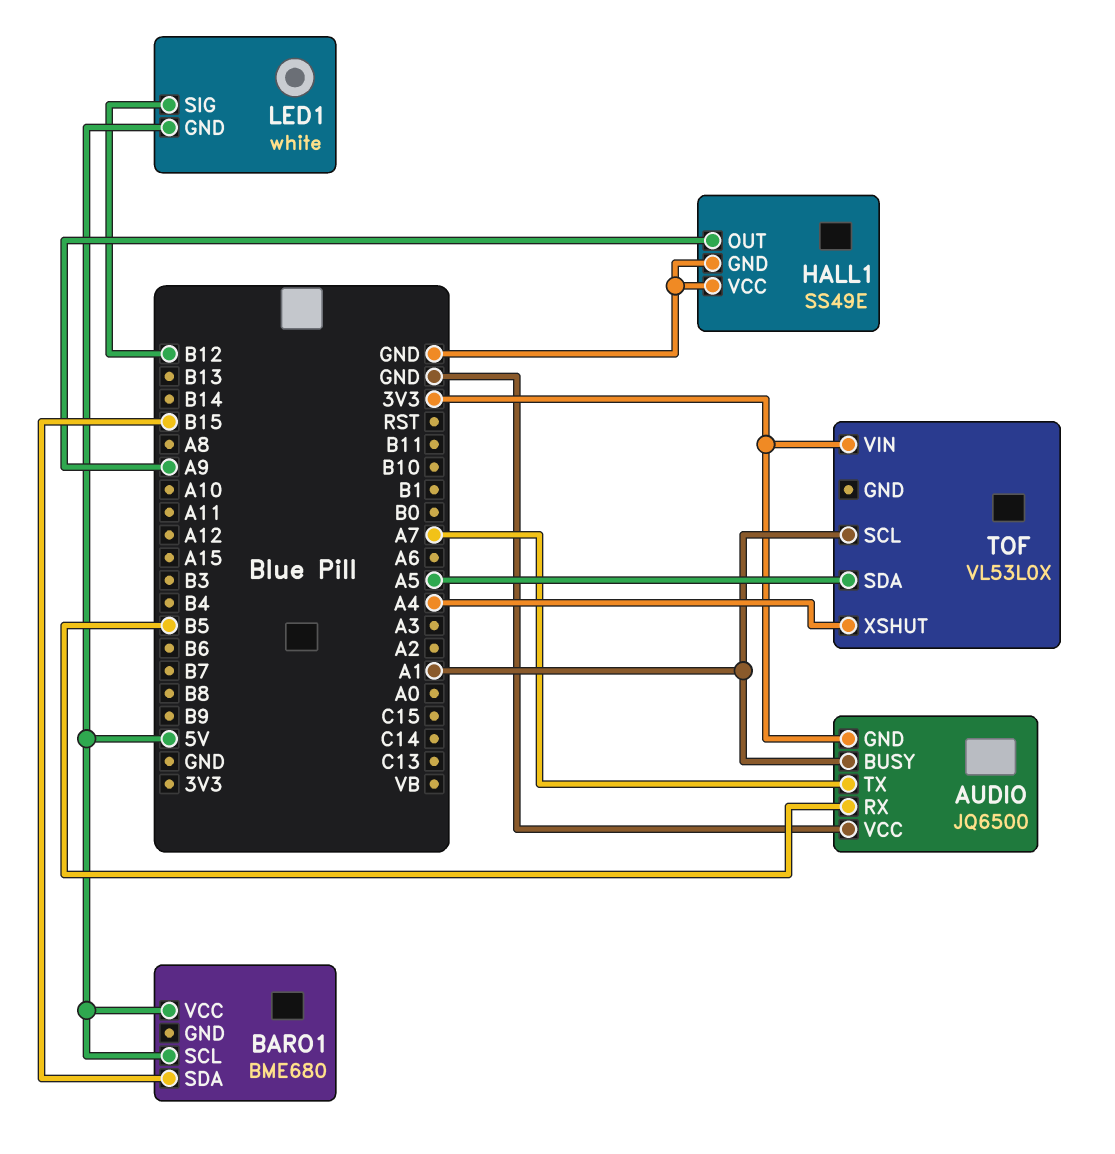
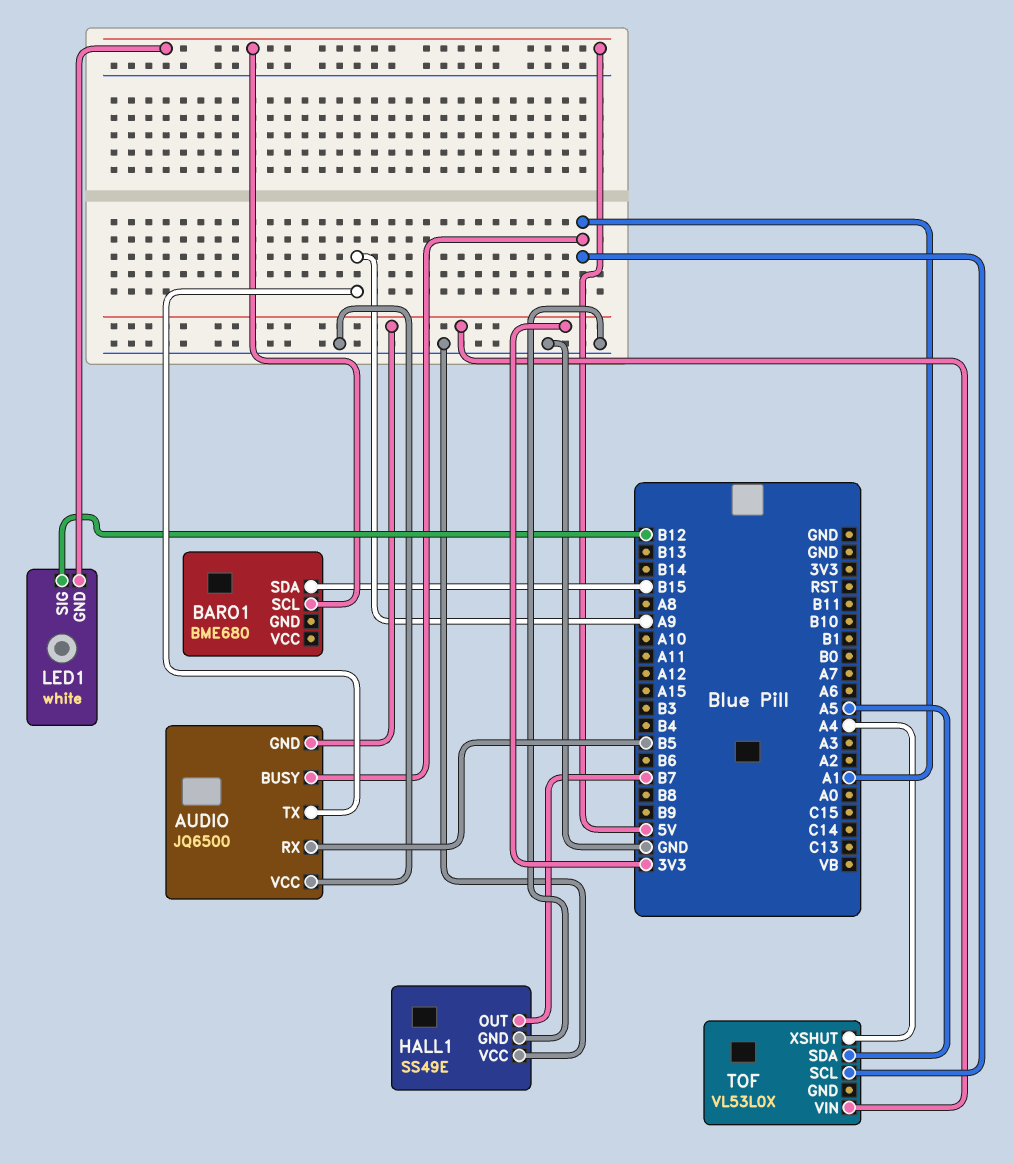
AUDIO pin TX: A7 -> A9
BARO1 pin VCC: 5V -> none
HALL1 pin OUT: A9 -> B7

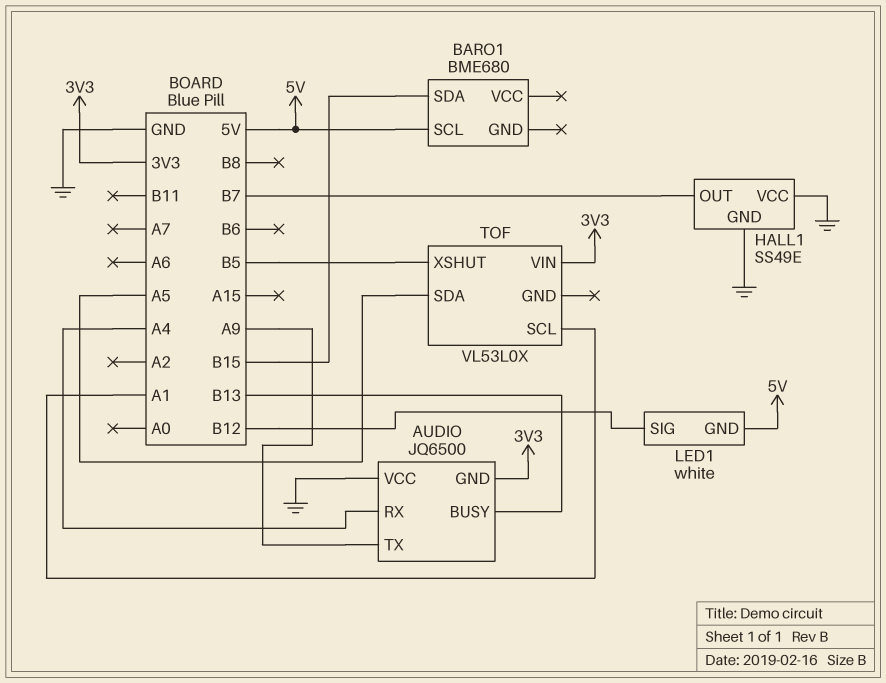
AUDIO pin BUSY: A1 -> B13
AUDIO pin RX: B5 -> A4
TOF pin XSHUT: A4 -> B5

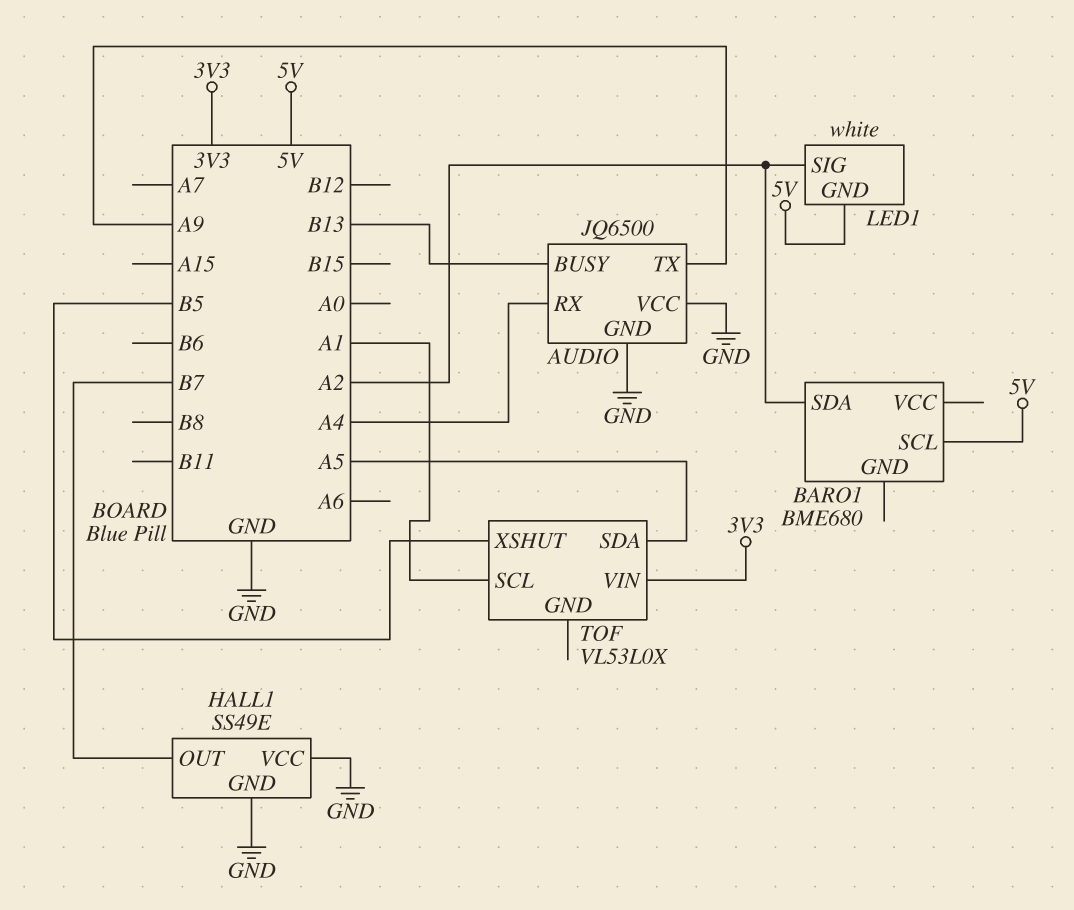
AUDIO pin GND: 3V3 -> GND
BARO1 pin SDA: B15 -> A2
LED1 pin SIG: B12 -> A2

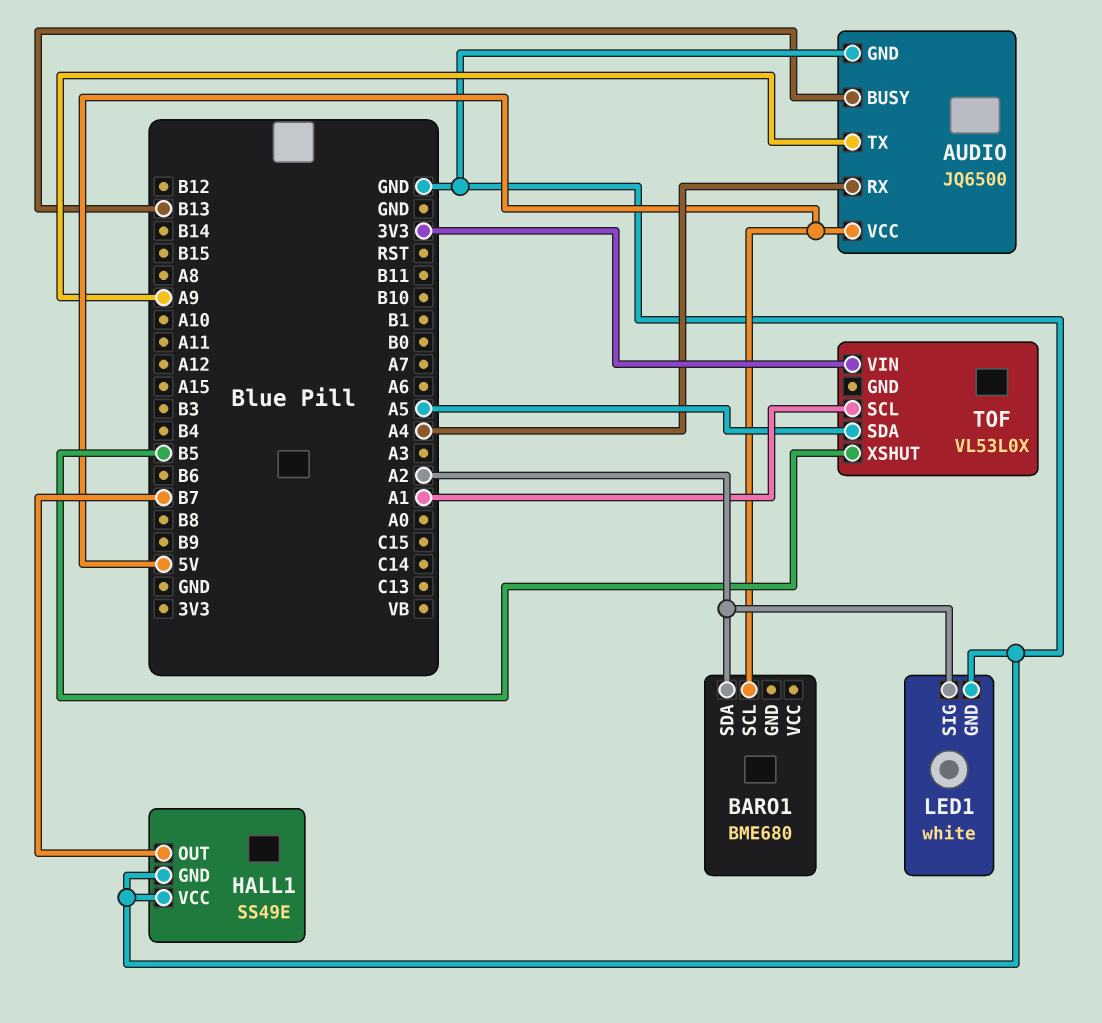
AUDIO pin VCC: GND -> 5V
LED1 pin GND: 5V -> GND

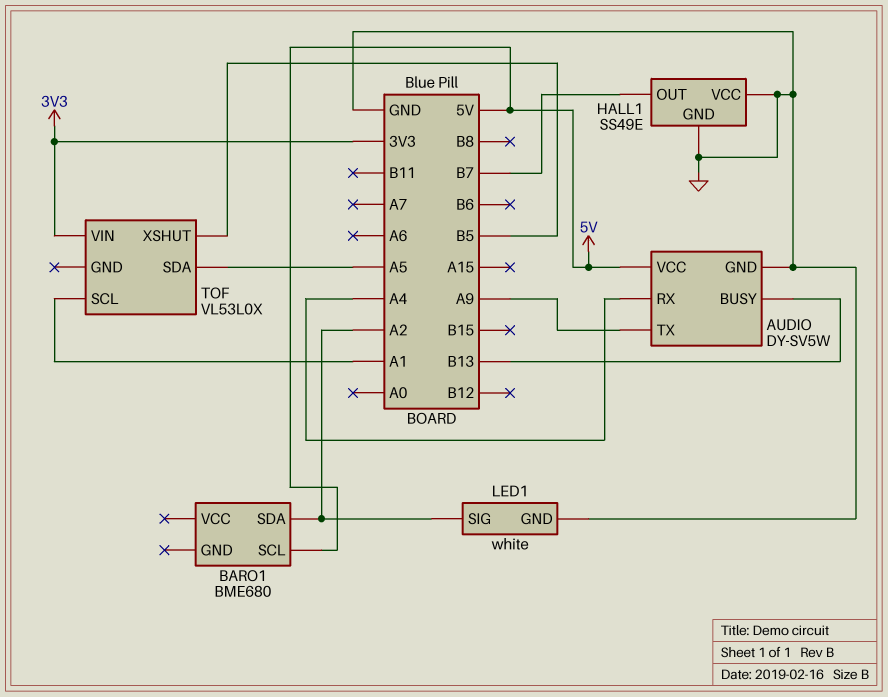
AUDIO: JQ6500 -> DY-SV5W

